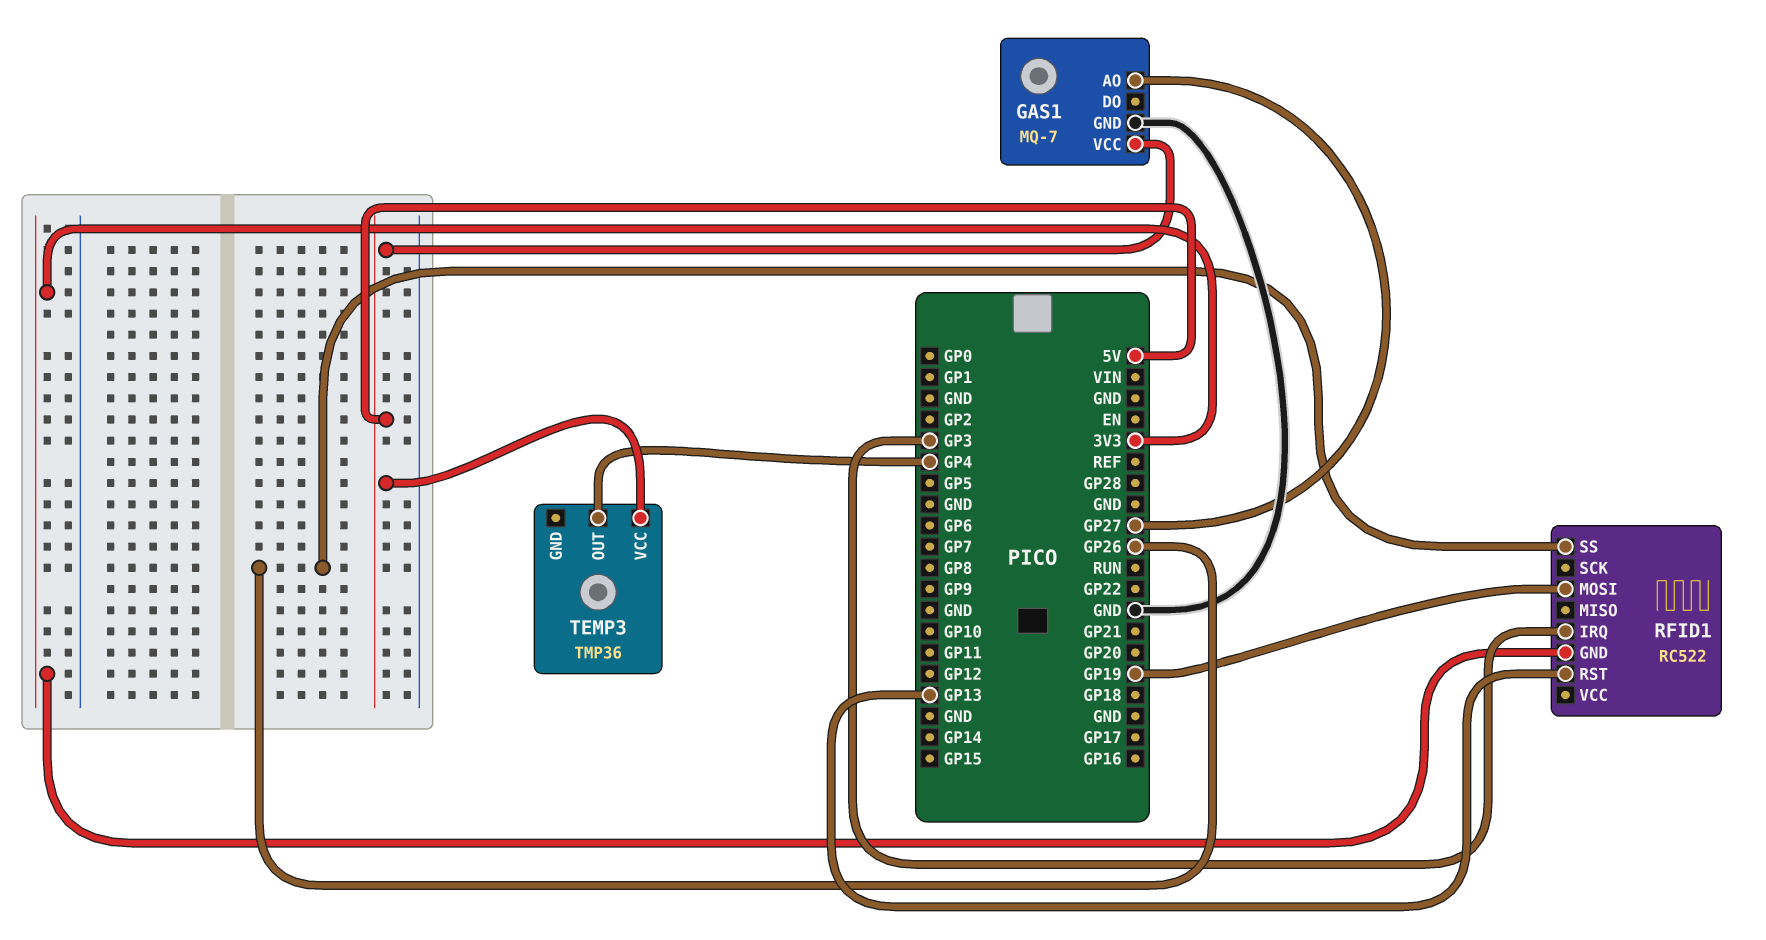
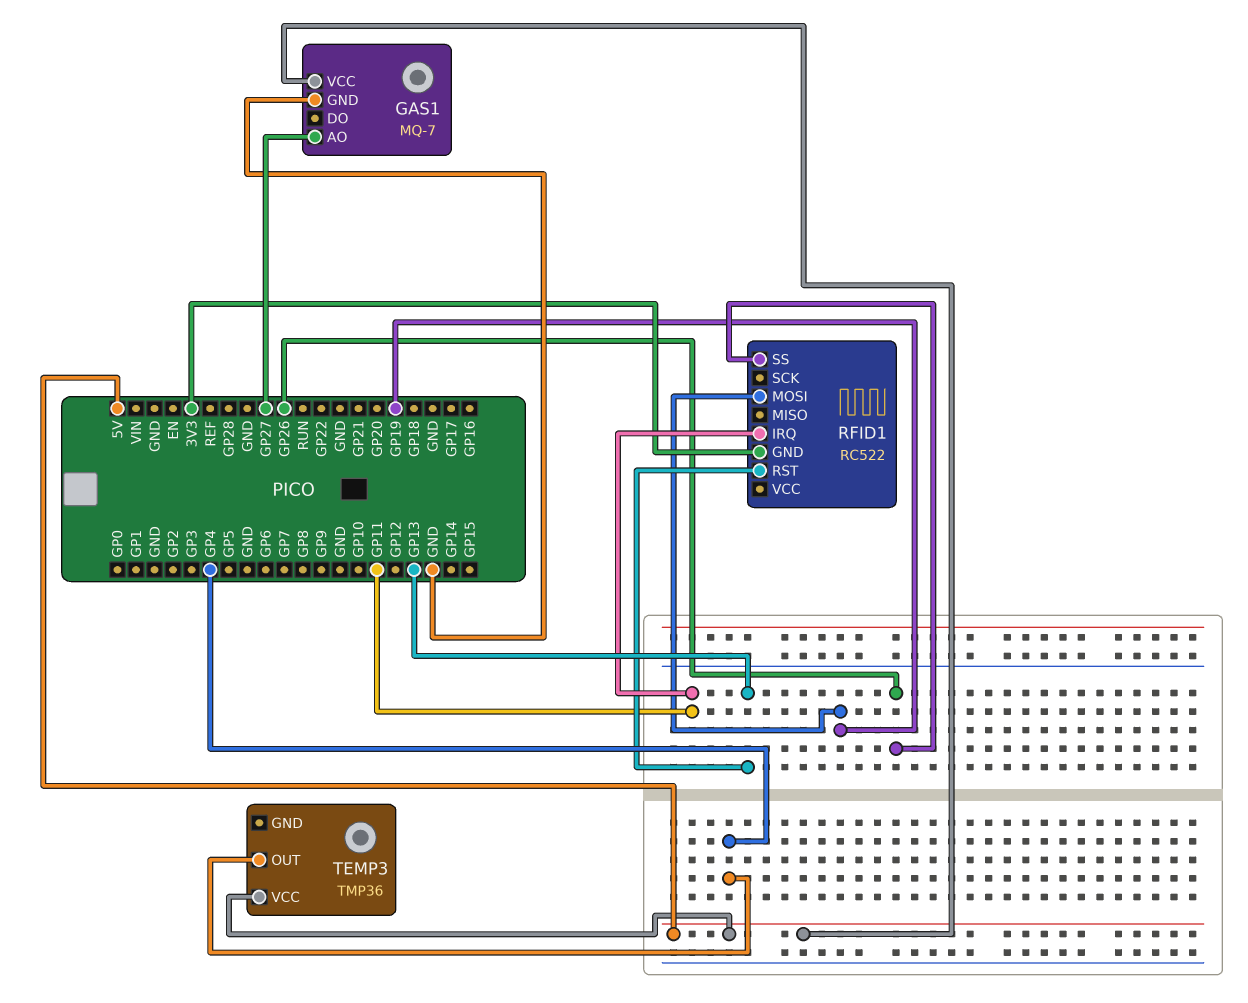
RFID1 pin IRQ: GP3 -> GP11

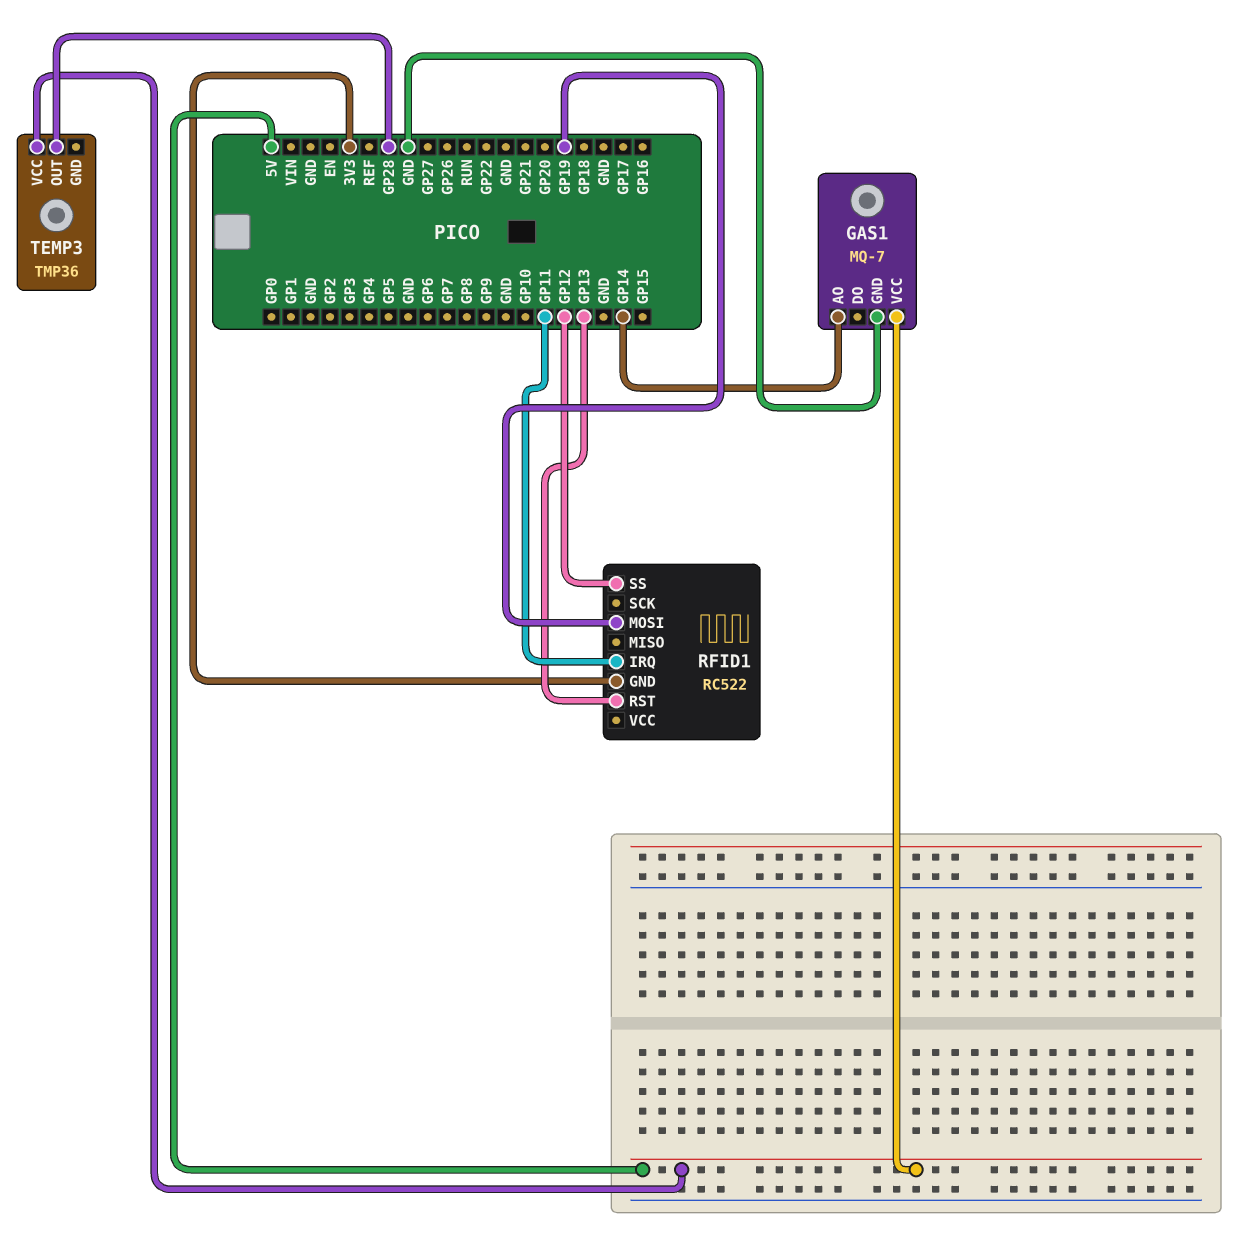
GAS1 pin AO: GP27 -> GP14
RFID1 pin SS: GP26 -> GP12
TEMP3 pin OUT: GP4 -> GP28

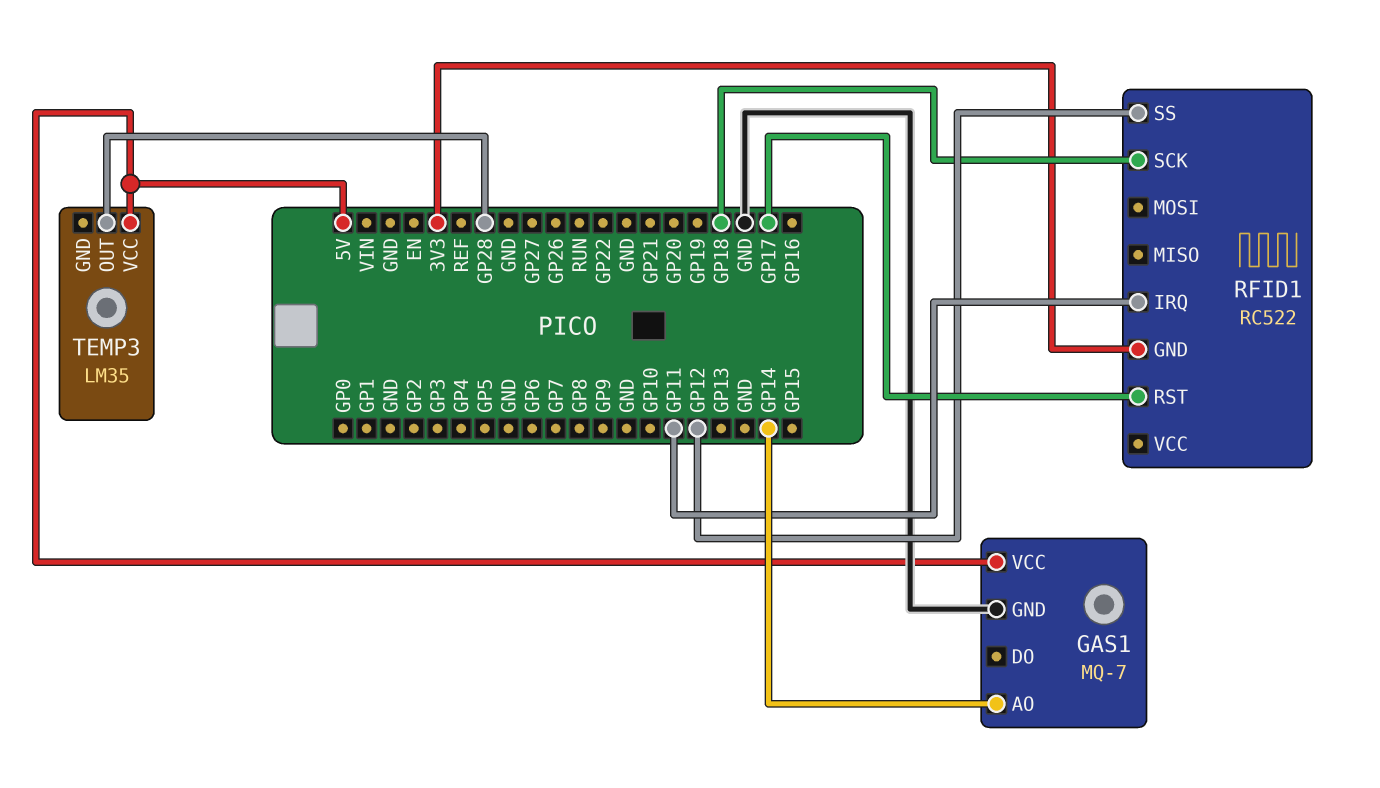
RFID1 pin MOSI: GP19 -> none
RFID1 pin RST: GP13 -> GP17
RFID1 pin SCK: none -> GP18
TEMP3: TMP36 -> LM35

